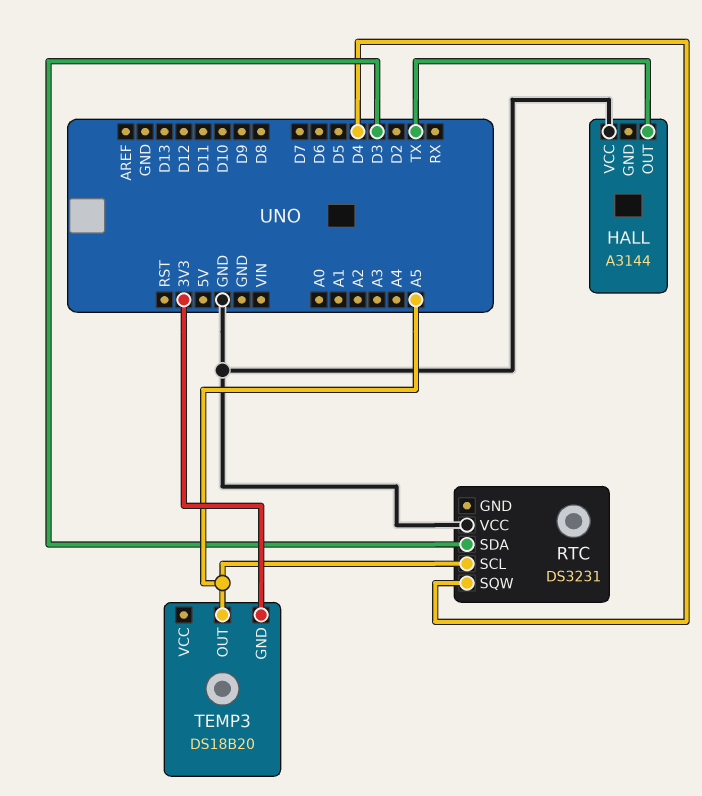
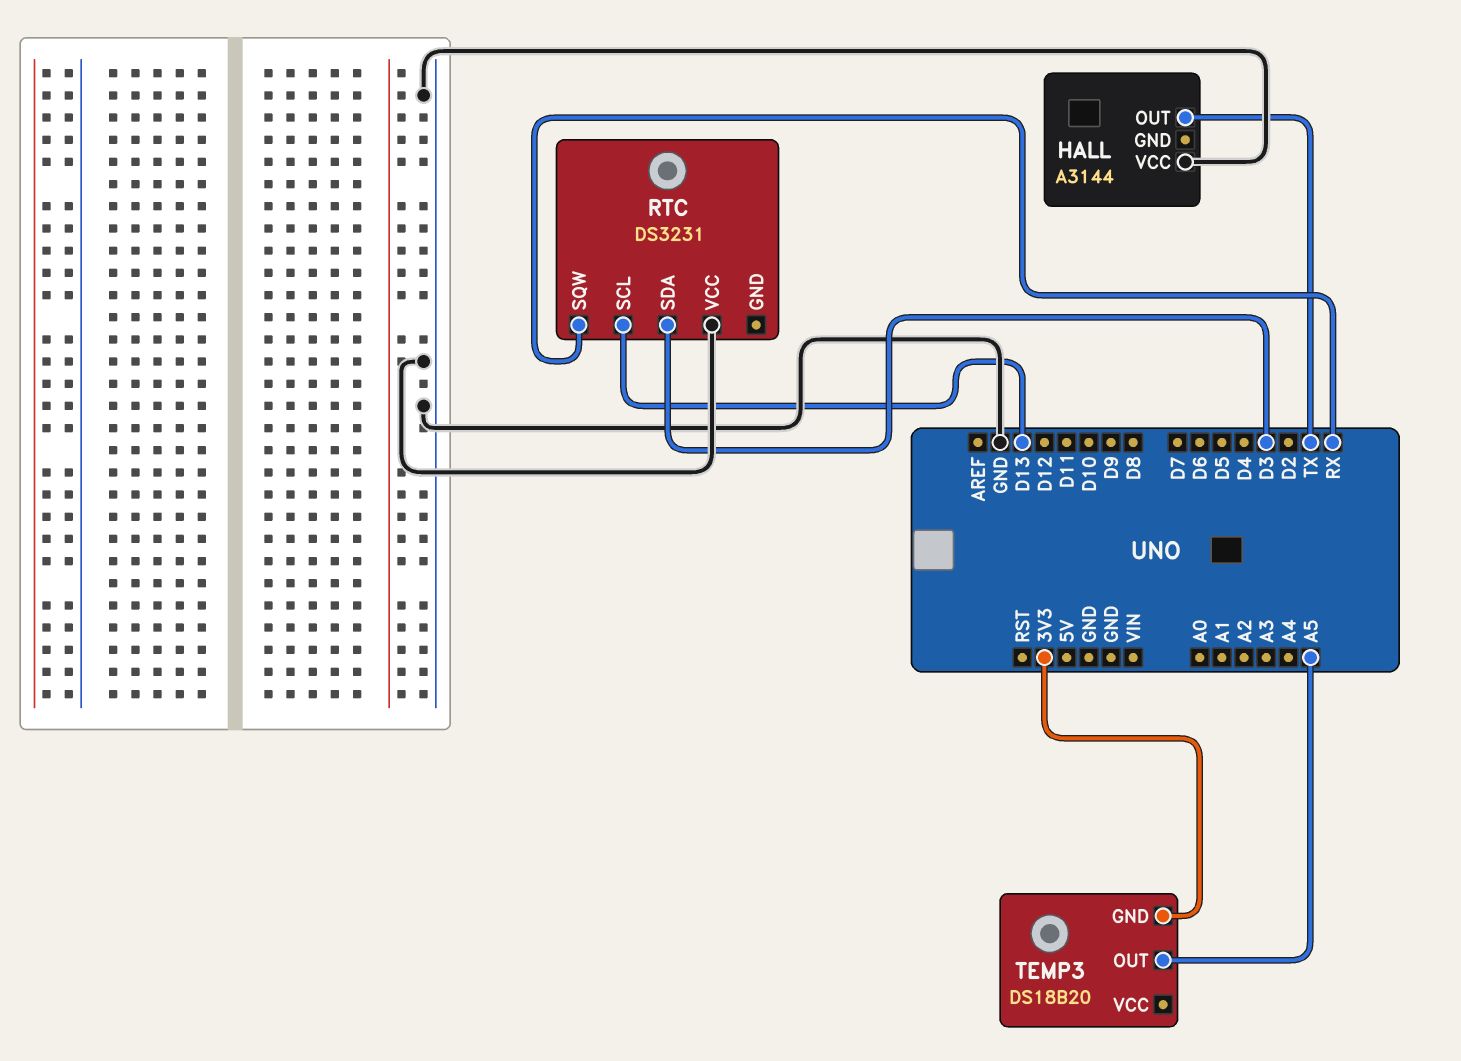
RTC pin SCL: A5 -> D13
RTC pin SQW: D4 -> RX

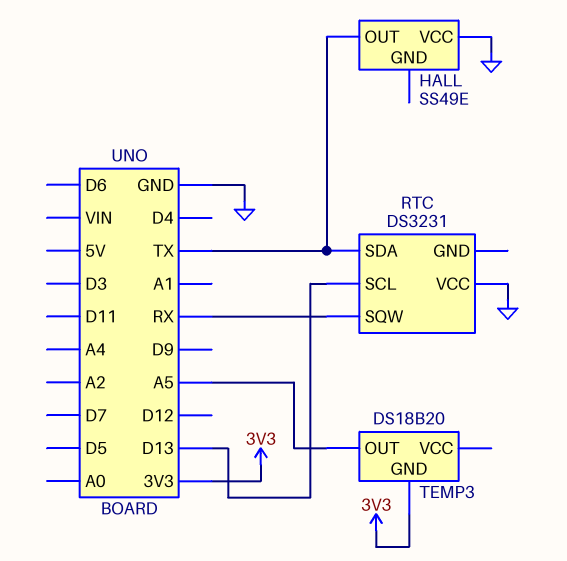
HALL: A3144 -> SS49E
RTC pin SDA: D3 -> TX

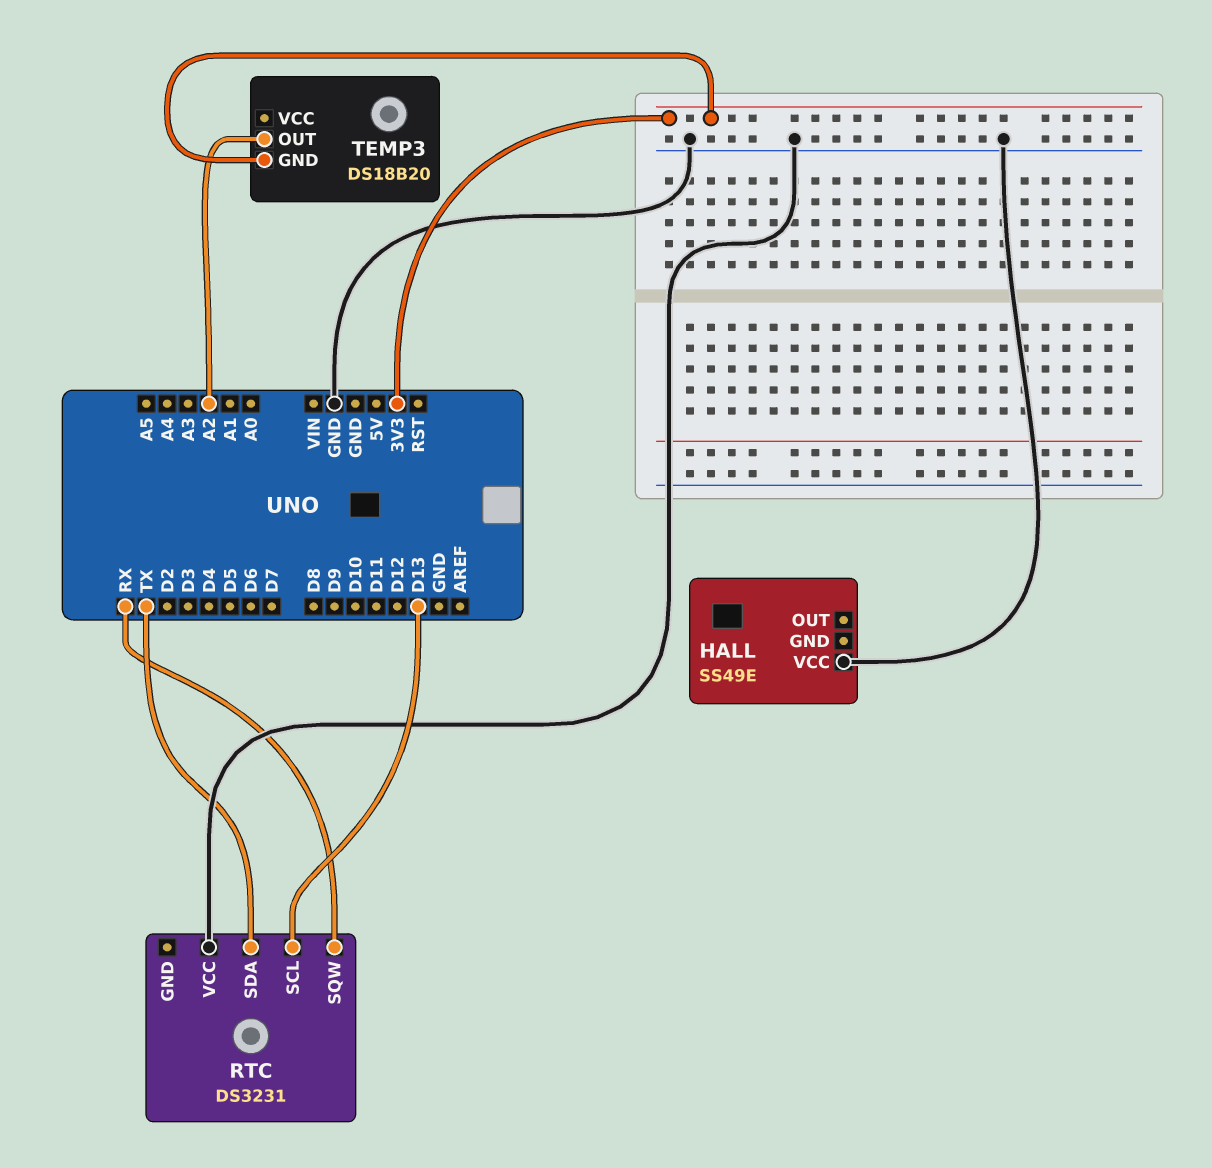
HALL pin OUT: TX -> none
TEMP3 pin OUT: A5 -> A2

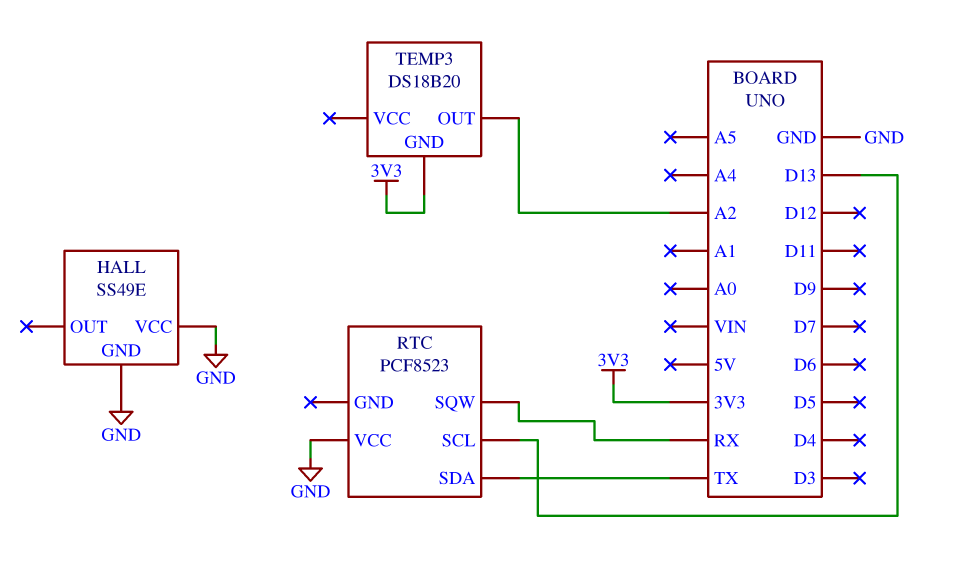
HALL pin GND: none -> GND
RTC: DS3231 -> PCF8523

